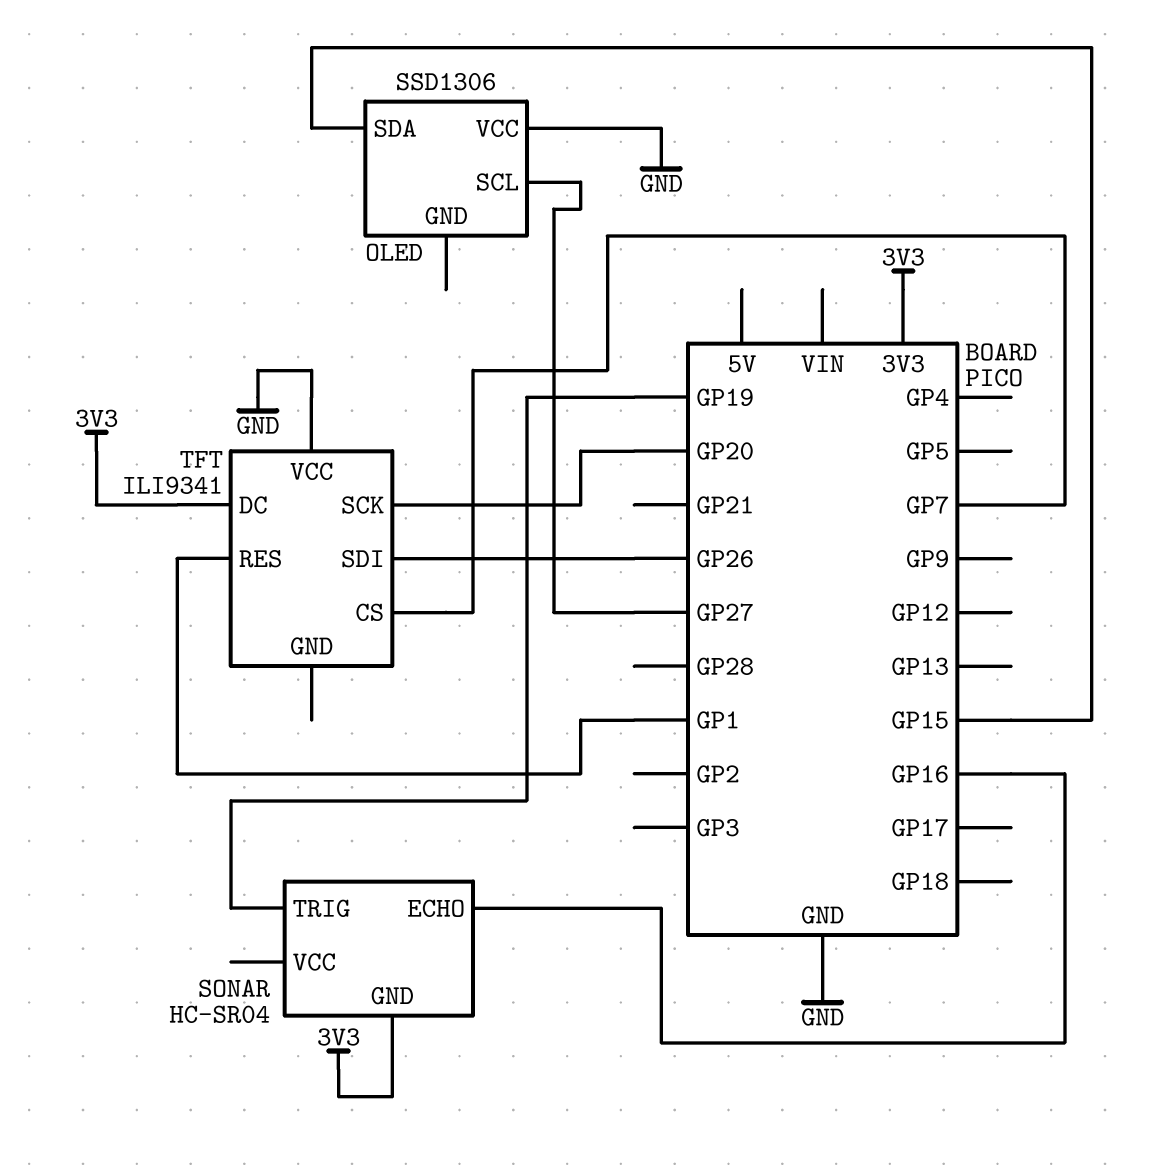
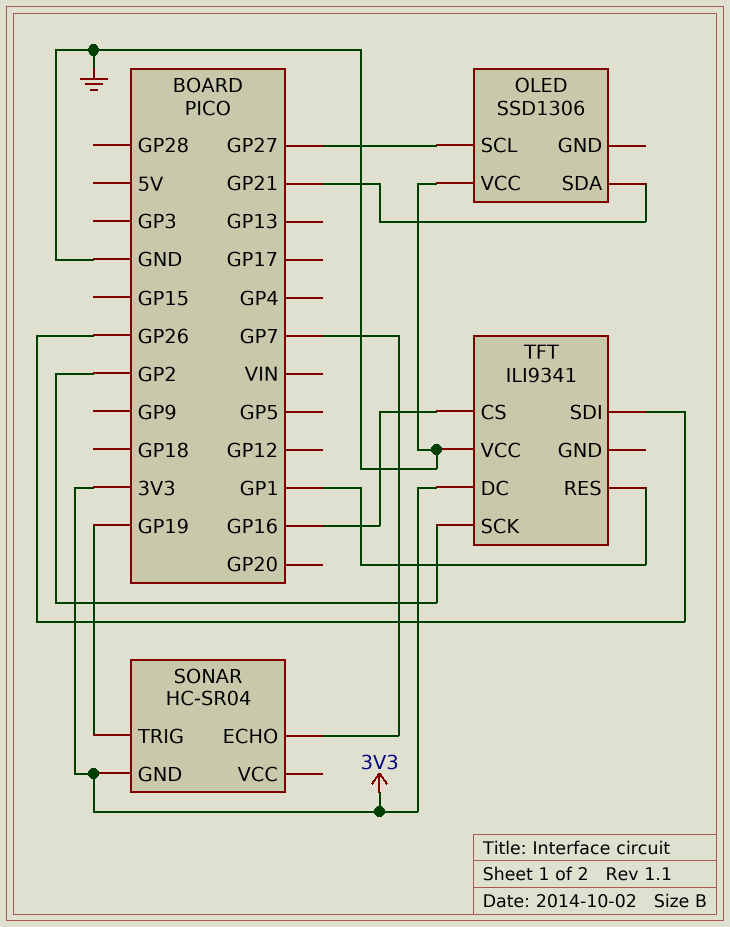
OLED pin SDA: GP15 -> GP21
SONAR pin ECHO: GP16 -> GP7
TFT pin CS: GP7 -> GP16
TFT pin SCK: GP20 -> GP2

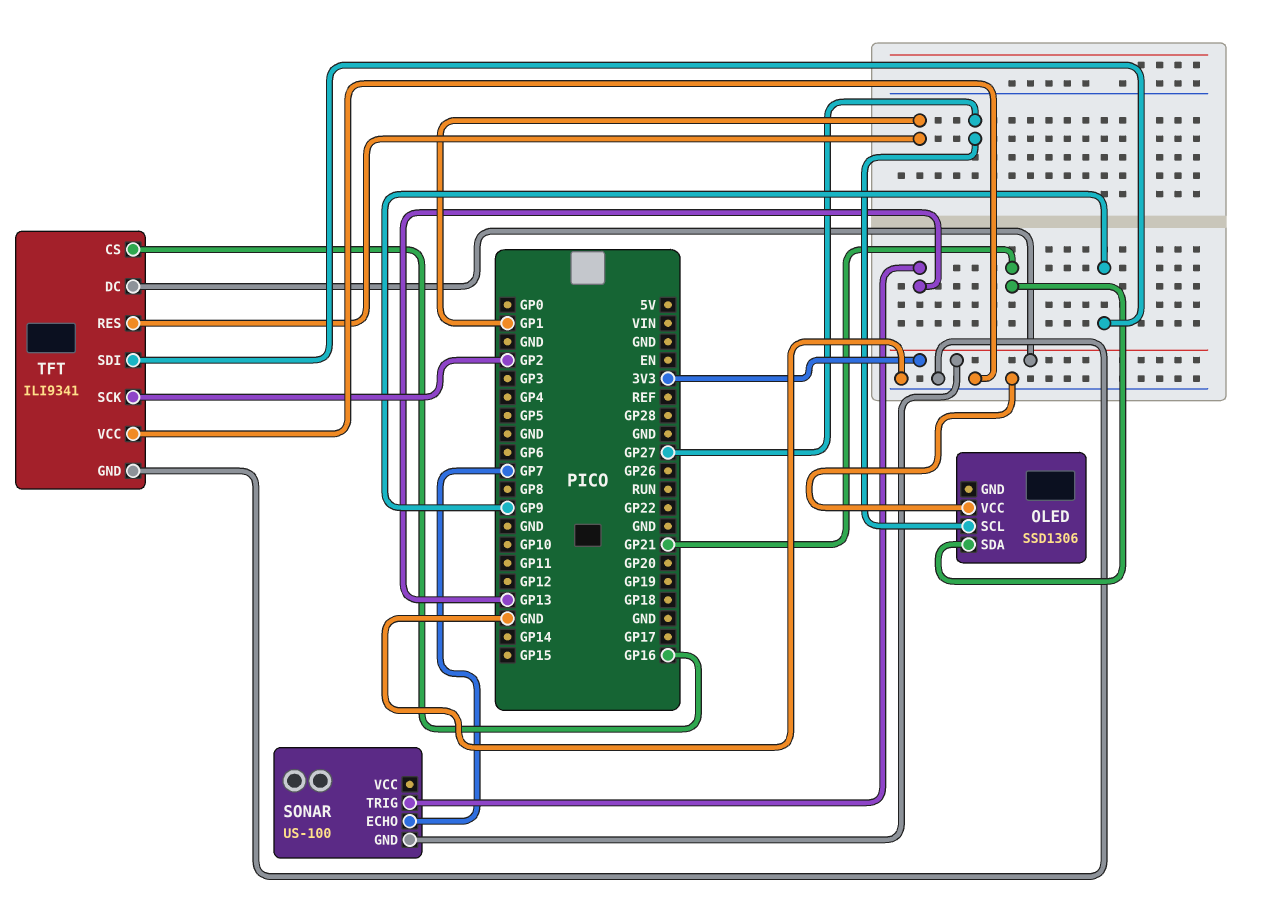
SONAR: HC-SR04 -> US-100
SONAR pin TRIG: GP19 -> GP13
TFT pin GND: none -> GND
TFT pin SDI: GP26 -> GP9

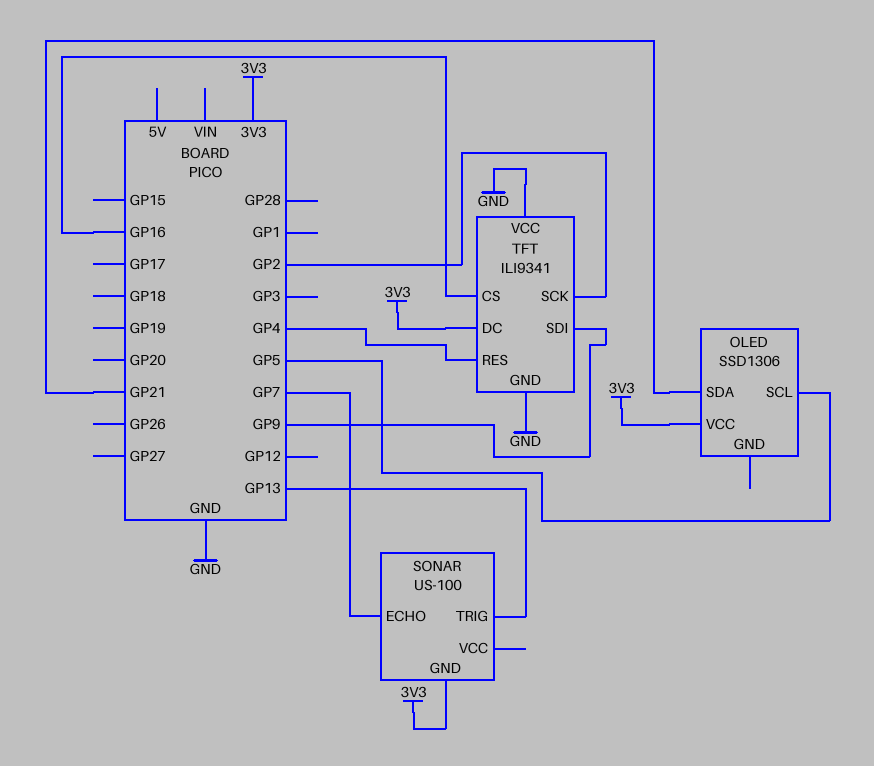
OLED pin SCL: GP27 -> GP5
OLED pin VCC: GND -> 3V3
TFT pin RES: GP1 -> GP4

